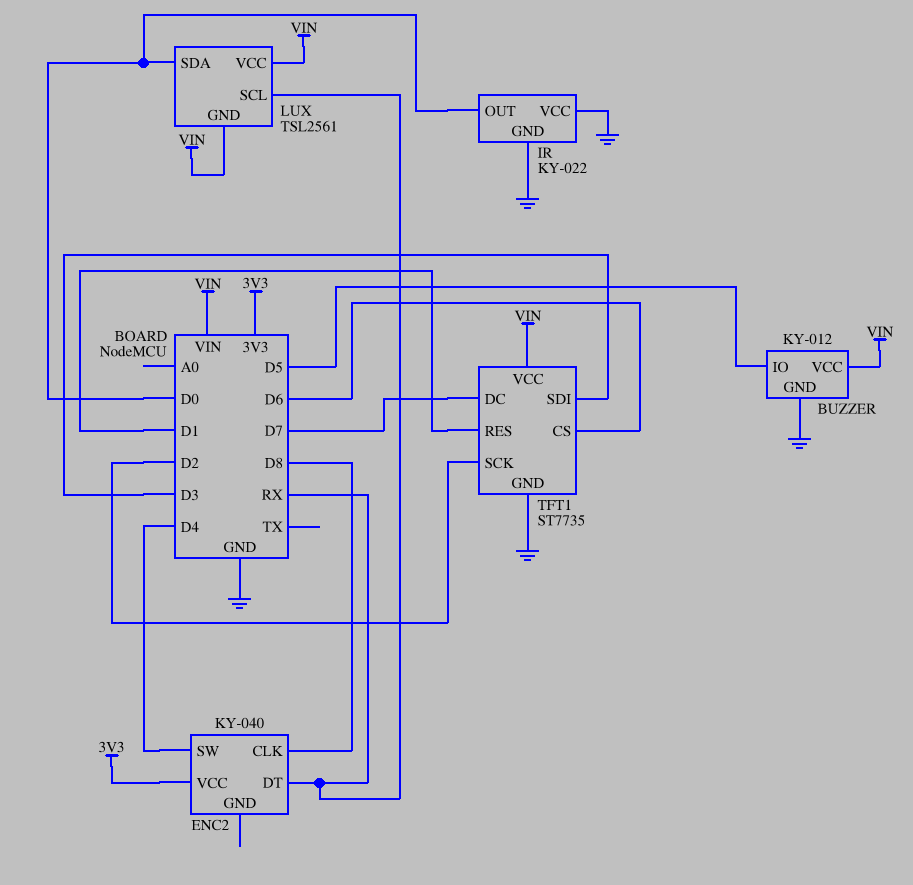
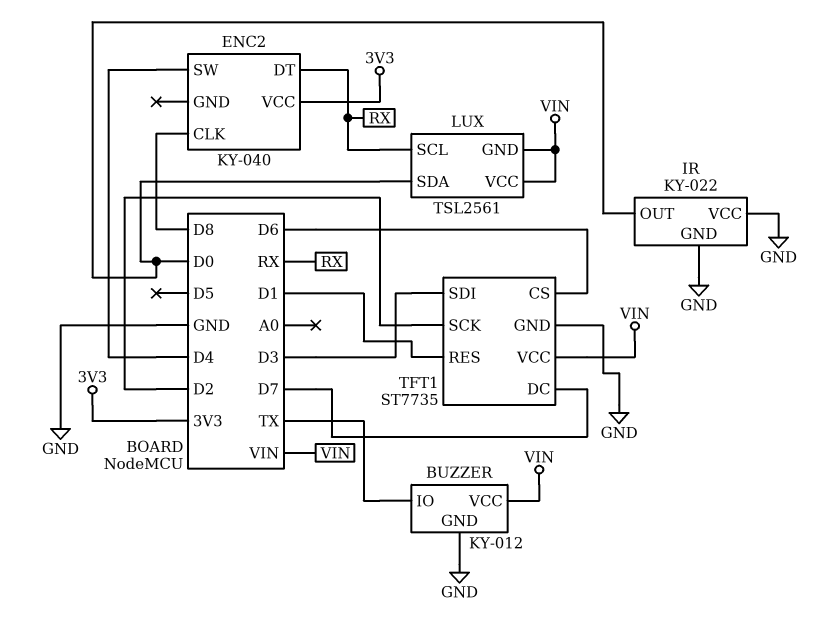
BUZZER pin IO: D5 -> TX

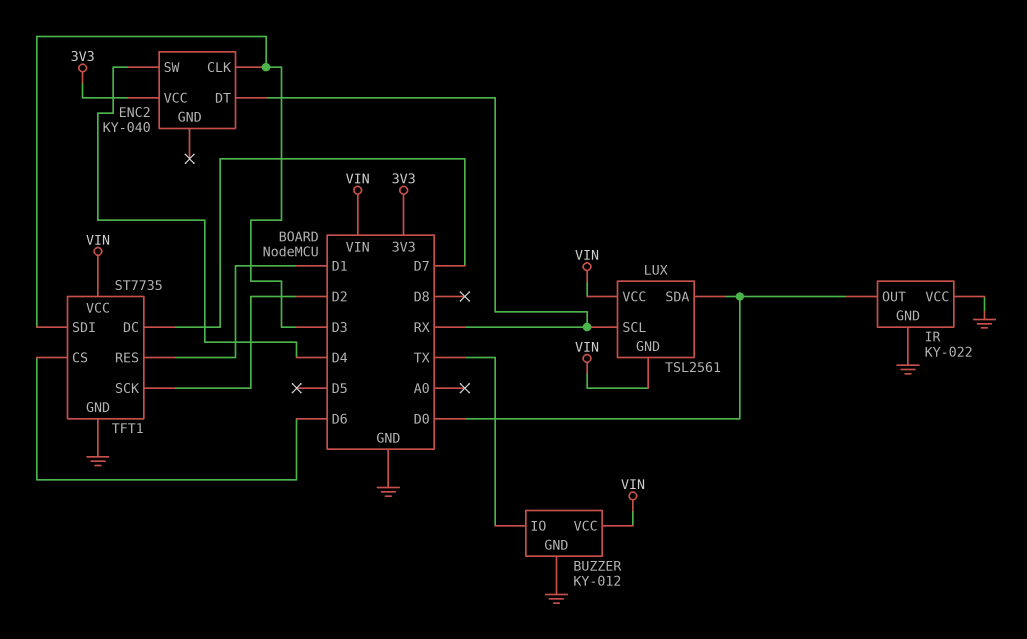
ENC2 pin CLK: D8 -> D3

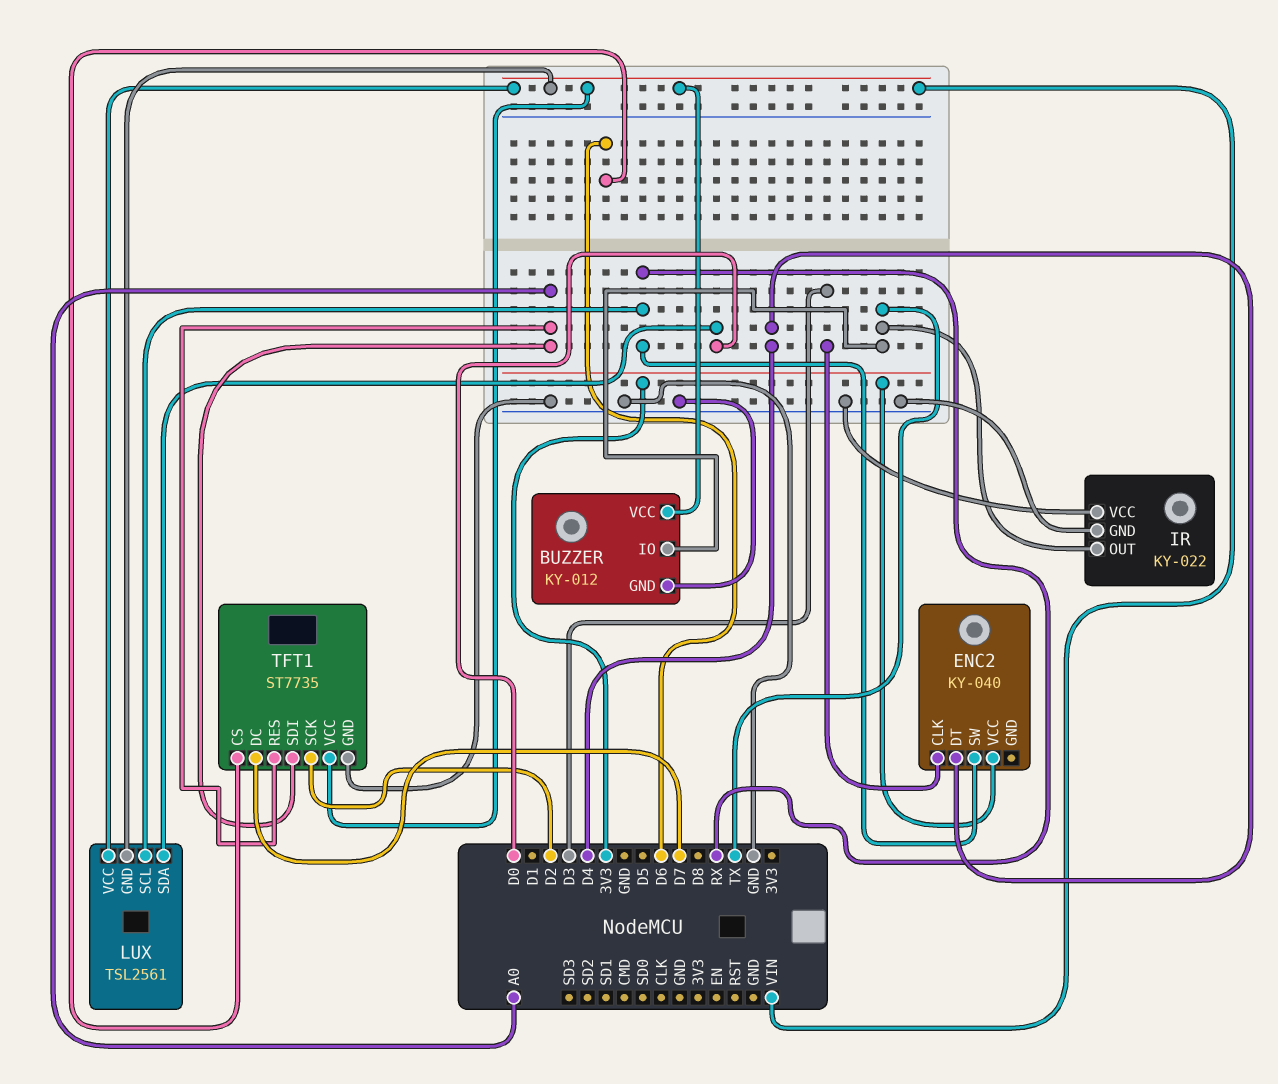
ENC2 pin DT: RX -> D4
ENC2 pin SW: D4 -> RX
IR pin OUT: D0 -> TX
TFT1 pin RES: D1 -> A0
TFT1 pin SDI: D3 -> A0

